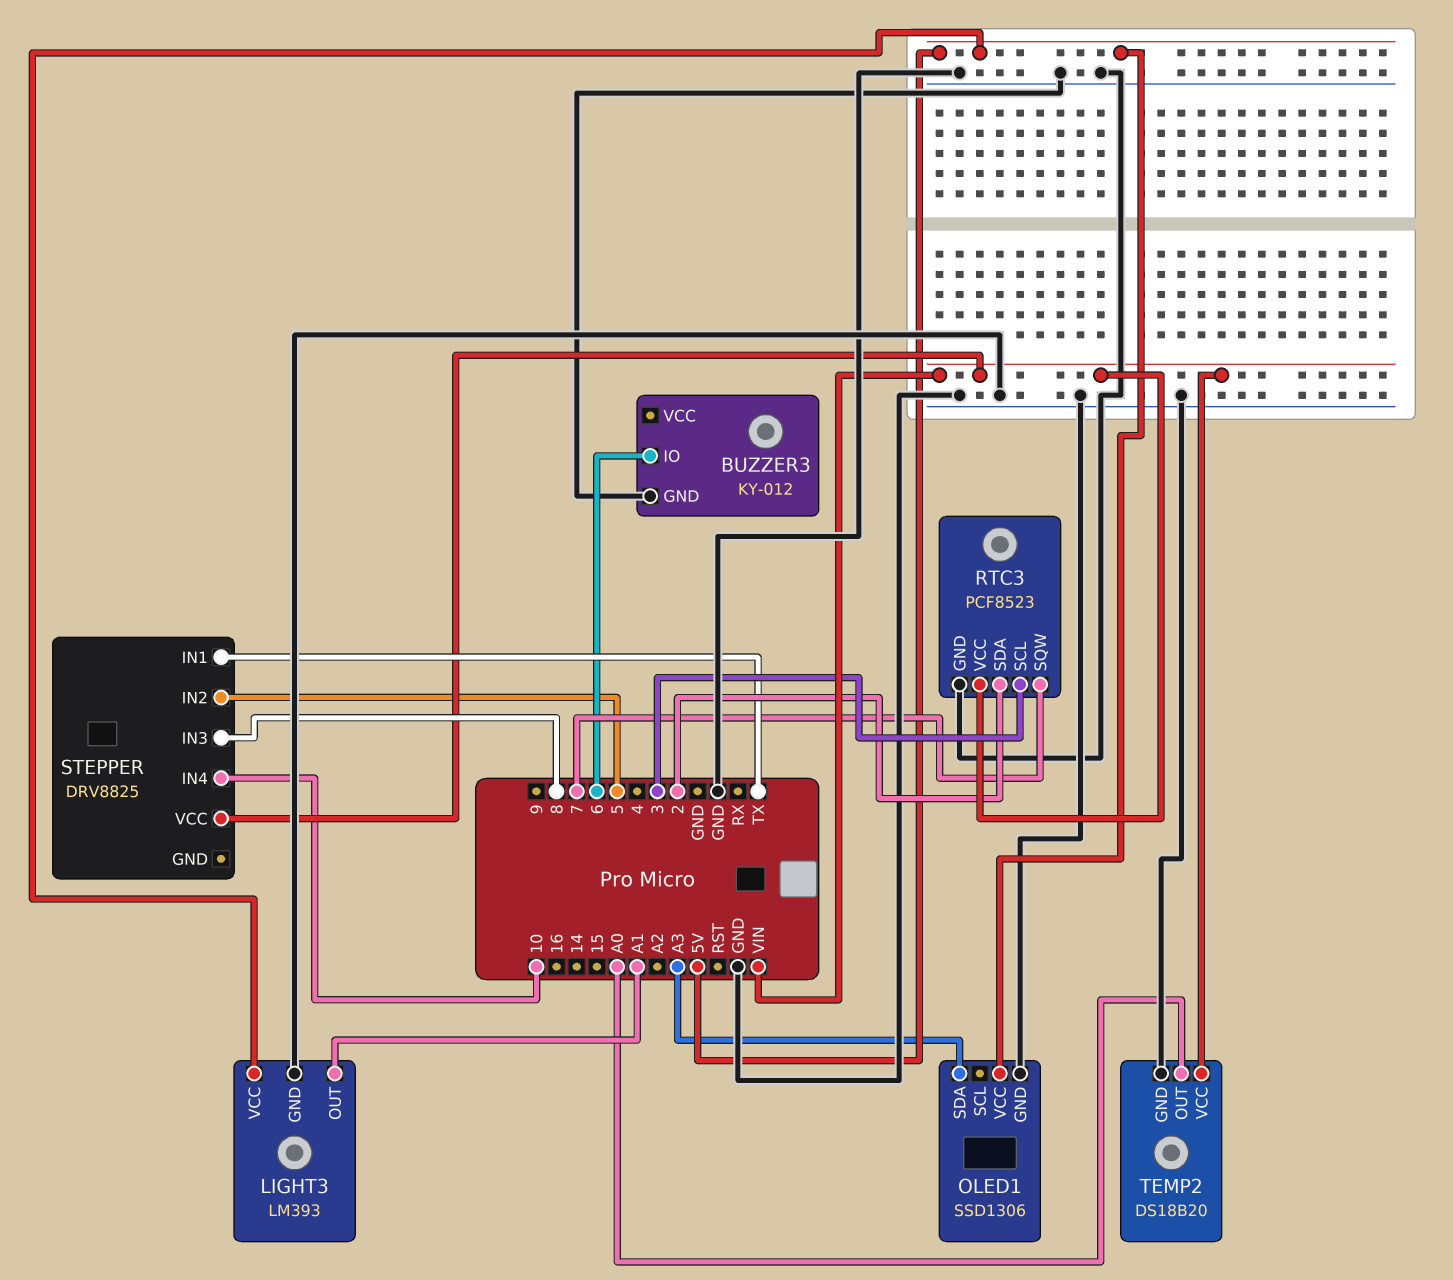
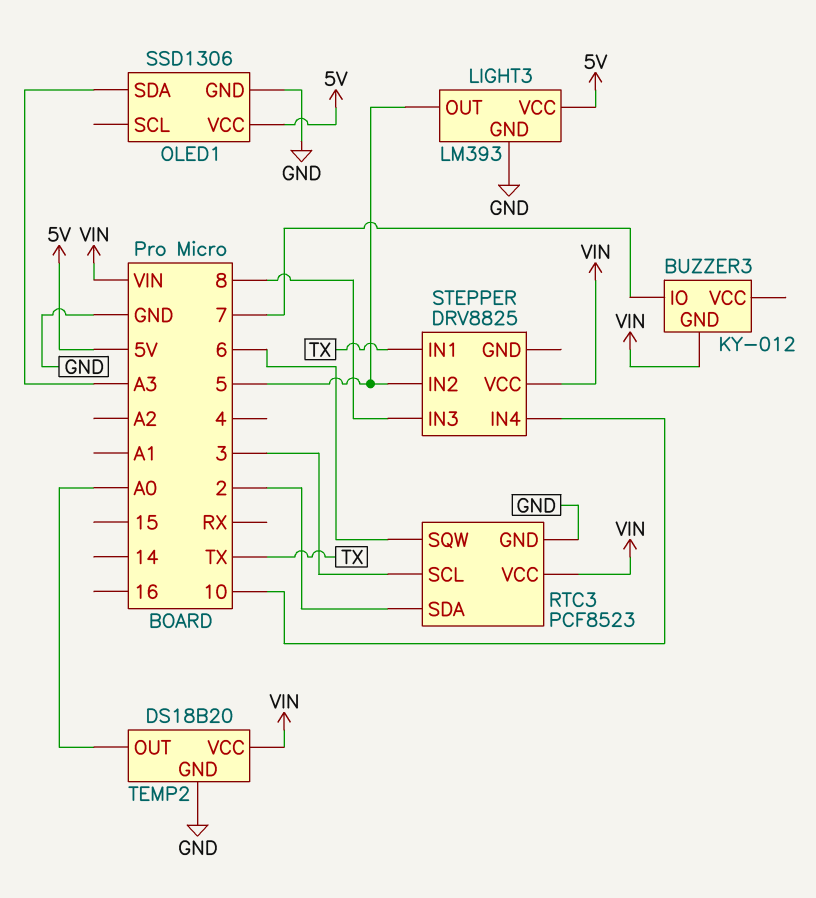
BUZZER3 pin GND: GND -> VIN
BUZZER3 pin IO: 6 -> 7
LIGHT3 pin OUT: A1 -> 5
RTC3 pin SQW: 7 -> 6

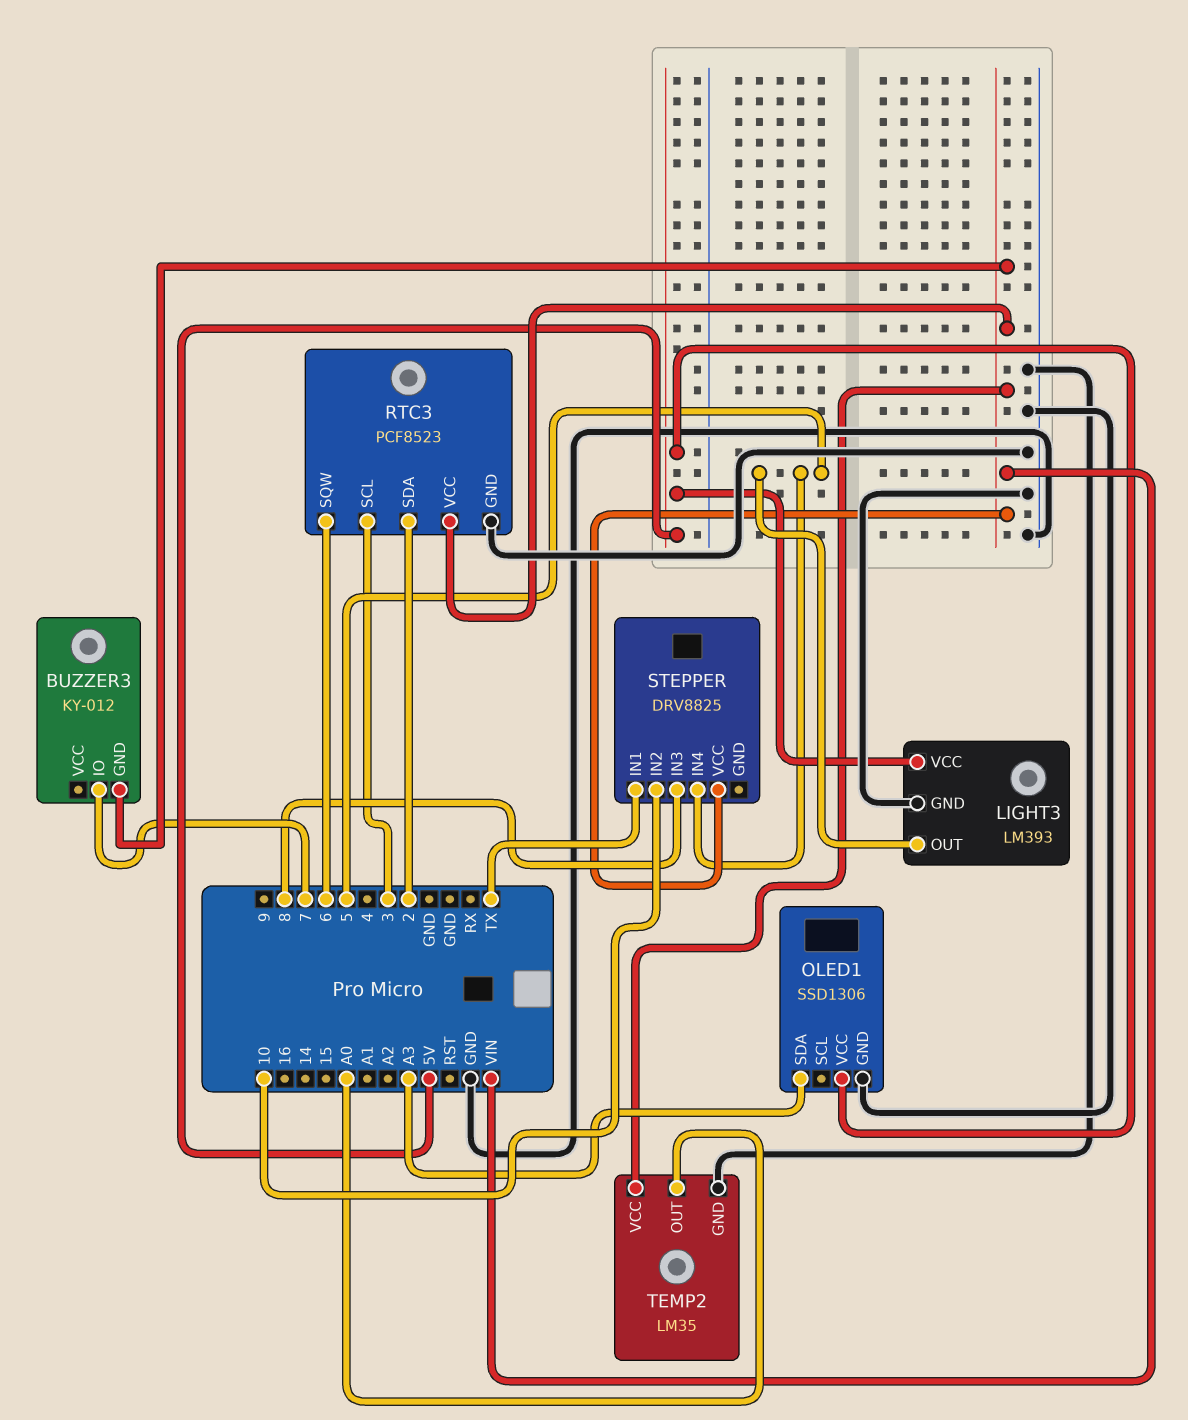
STEPPER pin IN2: 5 -> 10
STEPPER pin IN4: 10 -> 5
TEMP2: DS18B20 -> LM35

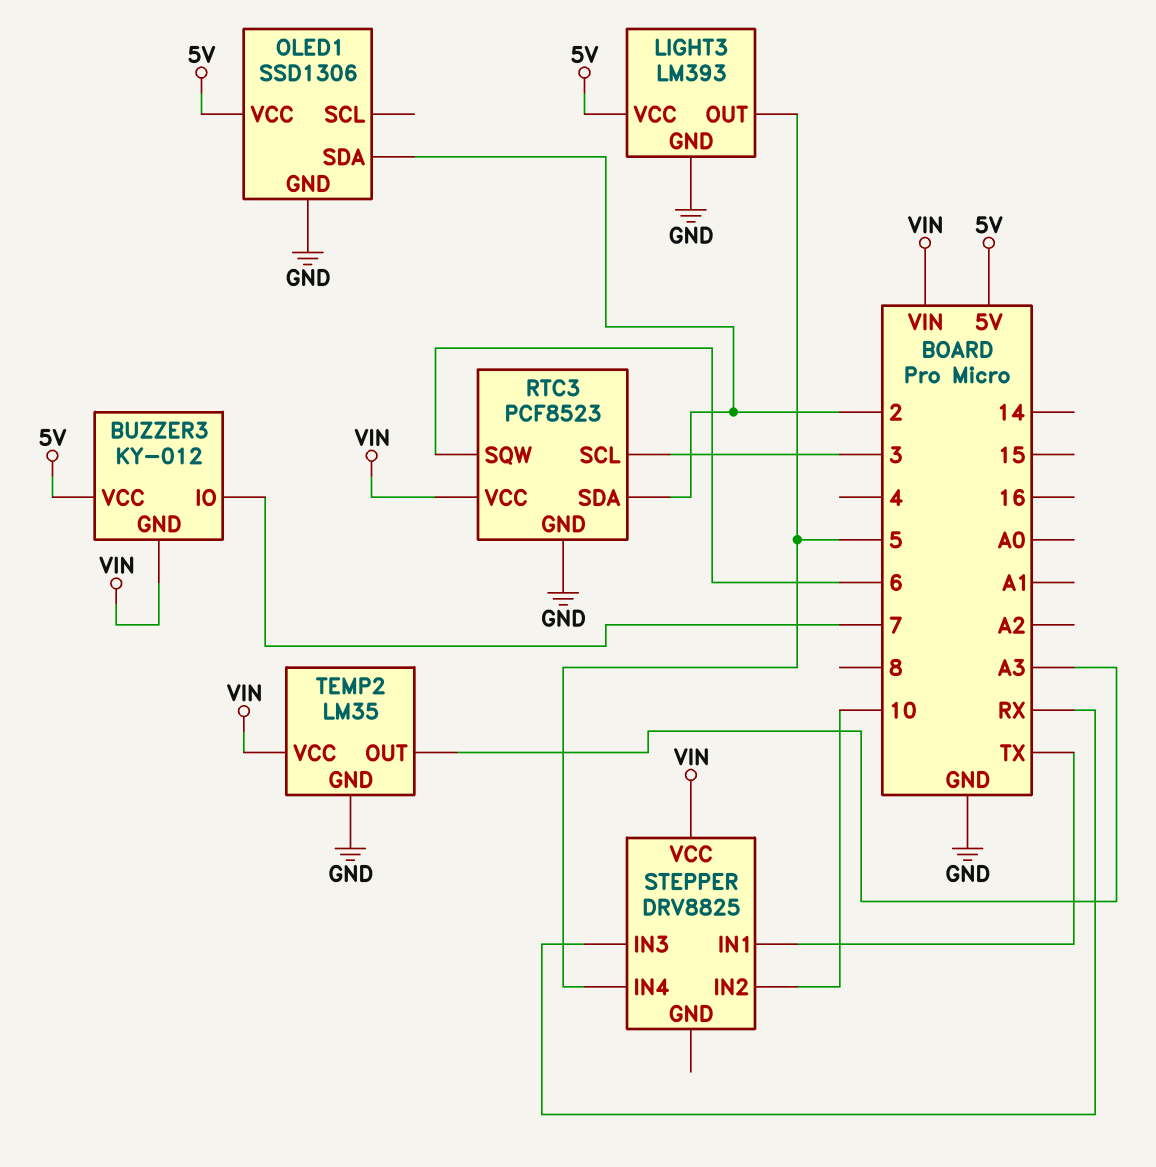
BUZZER3 pin VCC: none -> 5V
OLED1 pin SDA: A3 -> 2
STEPPER pin IN3: 8 -> RX
TEMP2 pin OUT: A0 -> A3

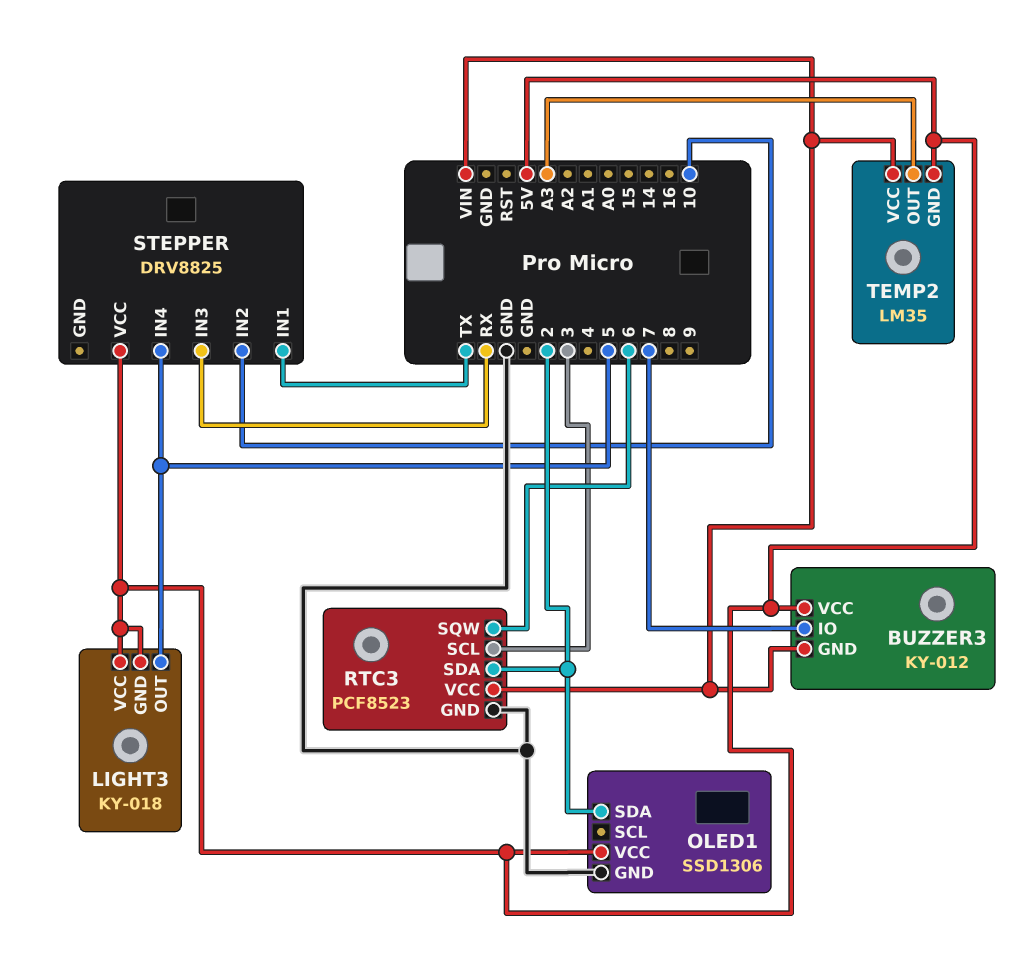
LIGHT3: LM393 -> KY-018
LIGHT3 pin GND: GND -> 5V
STEPPER pin VCC: VIN -> 5V
TEMP2 pin GND: GND -> 5V

